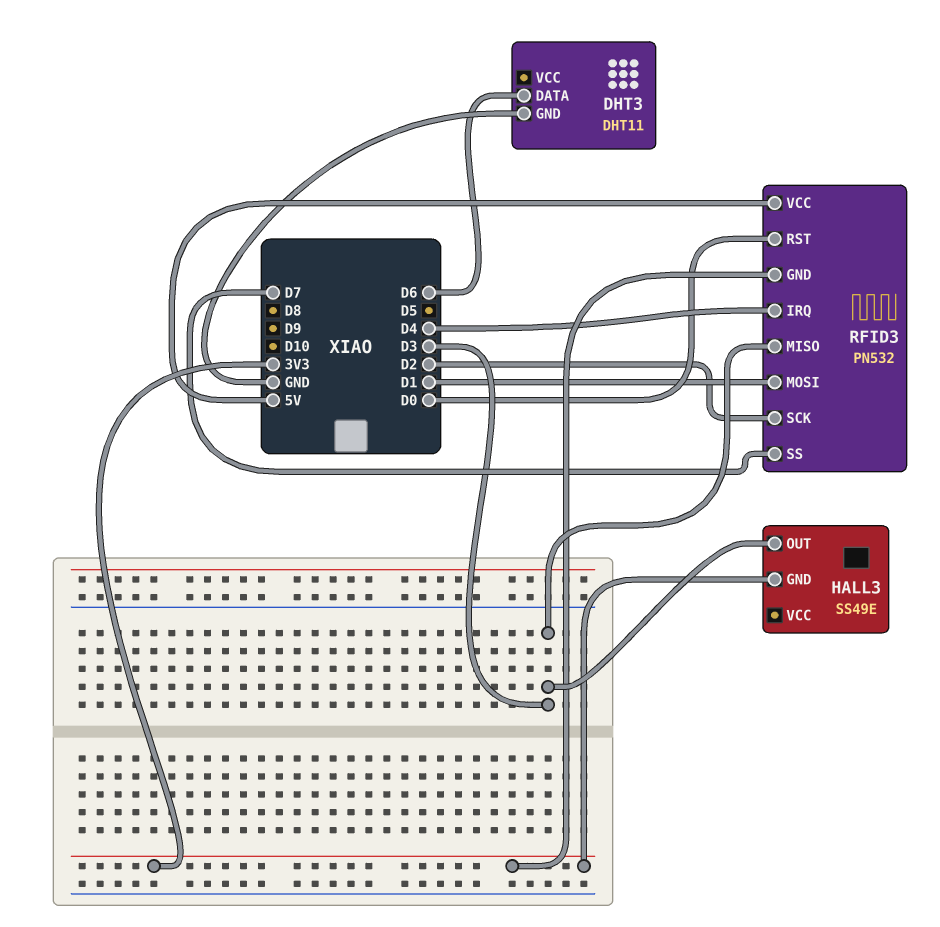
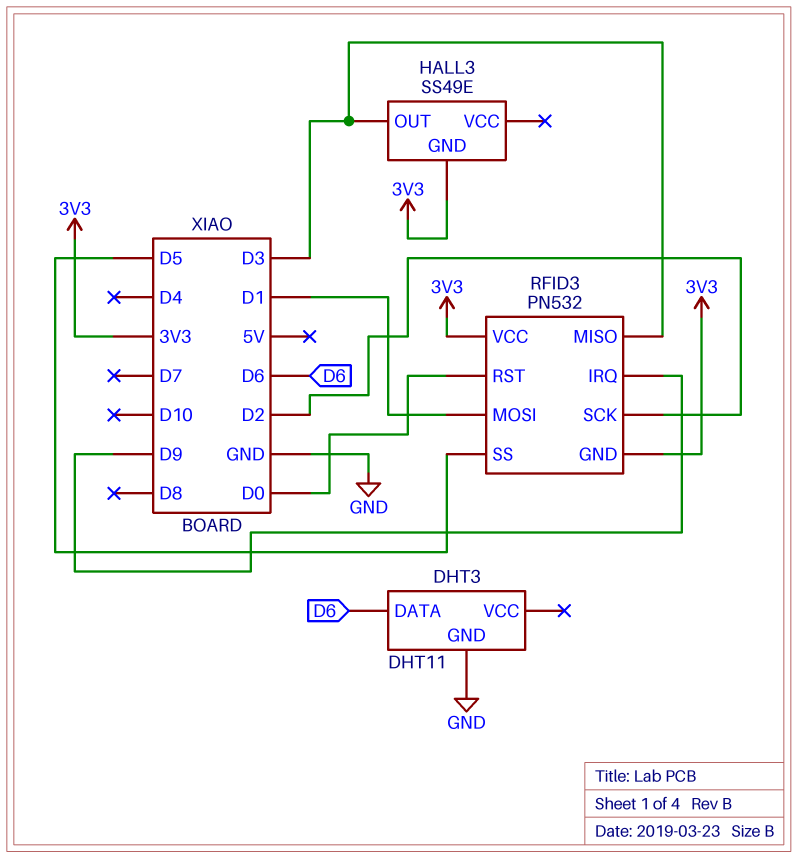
RFID3 pin IRQ: D4 -> D9
RFID3 pin SS: D7 -> D5
RFID3 pin VCC: 5V -> 3V3

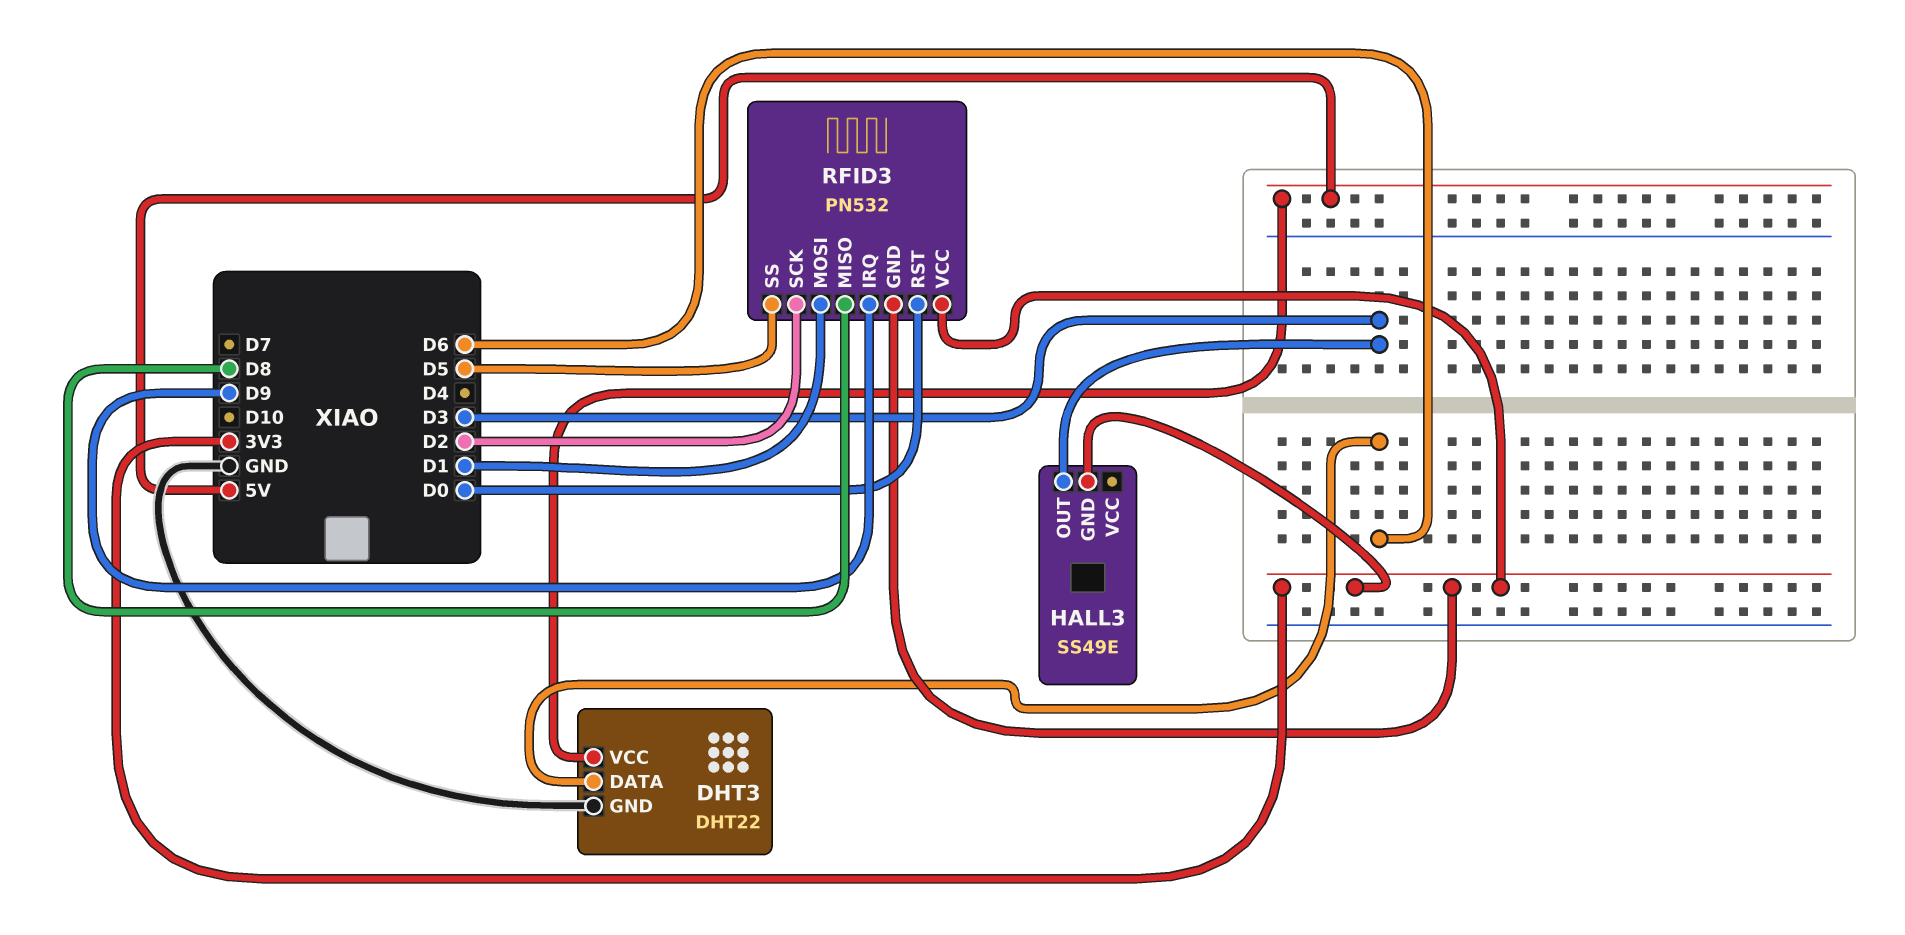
DHT3: DHT11 -> DHT22
DHT3 pin VCC: none -> 5V
RFID3 pin MISO: D3 -> D8

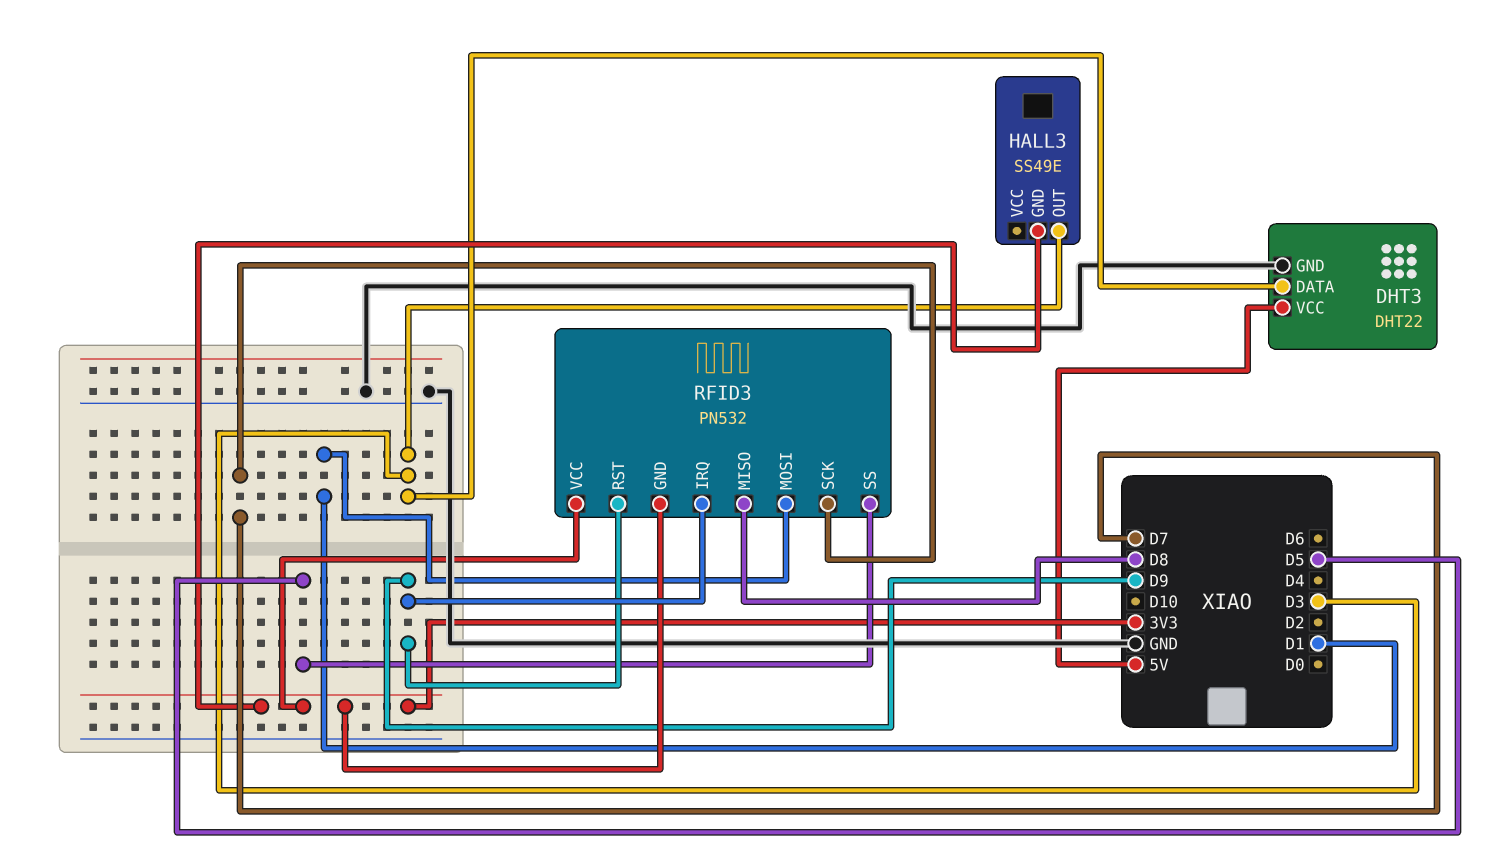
DHT3 pin DATA: D6 -> D3
RFID3 pin RST: D0 -> D9
RFID3 pin SCK: D2 -> D7

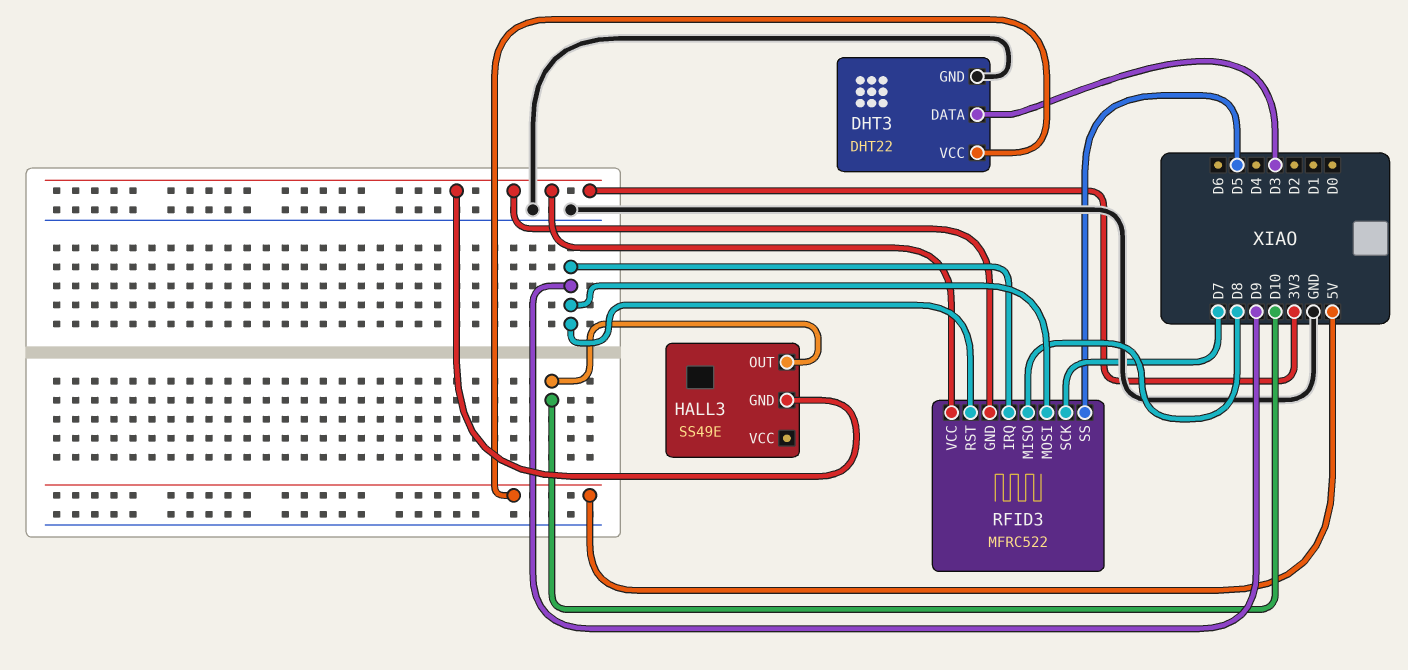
HALL3 pin OUT: D3 -> D10
RFID3: PN532 -> MFRC522
RFID3 pin MOSI: D1 -> D9

